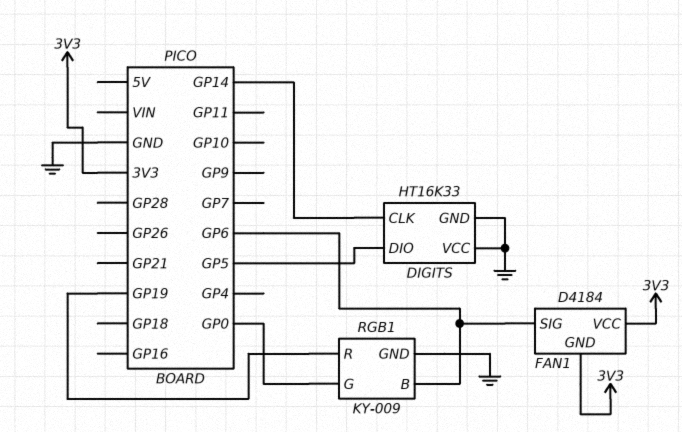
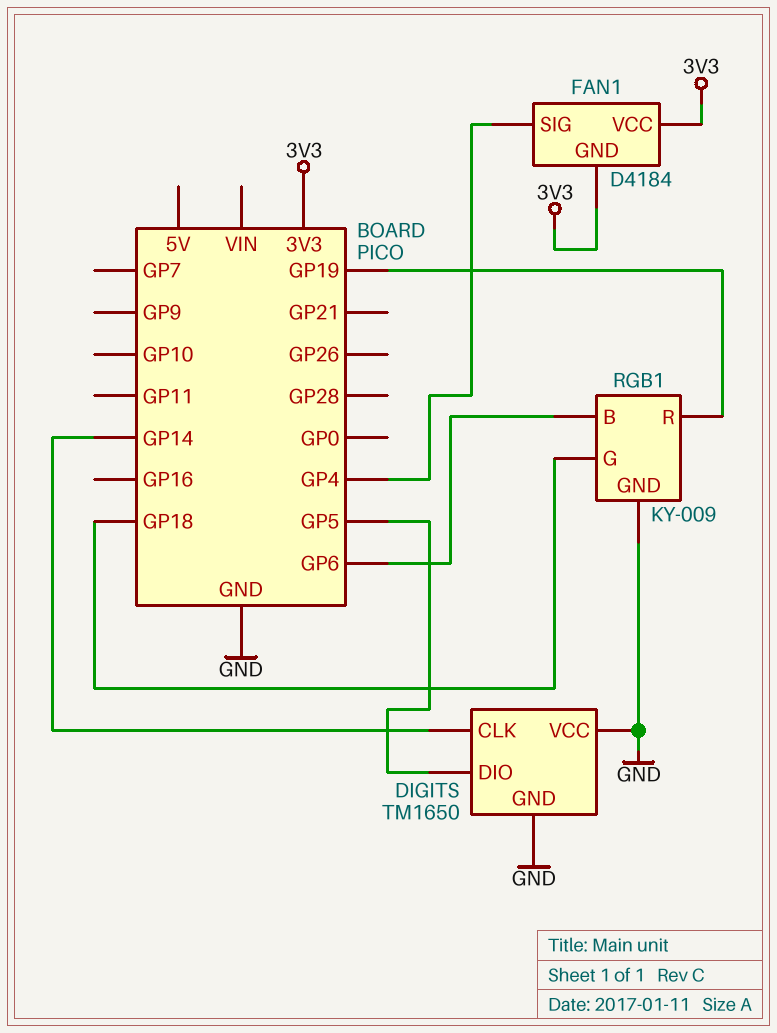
DIGITS: HT16K33 -> TM1650
FAN1 pin SIG: GP6 -> GP4
RGB1 pin G: GP0 -> GP18

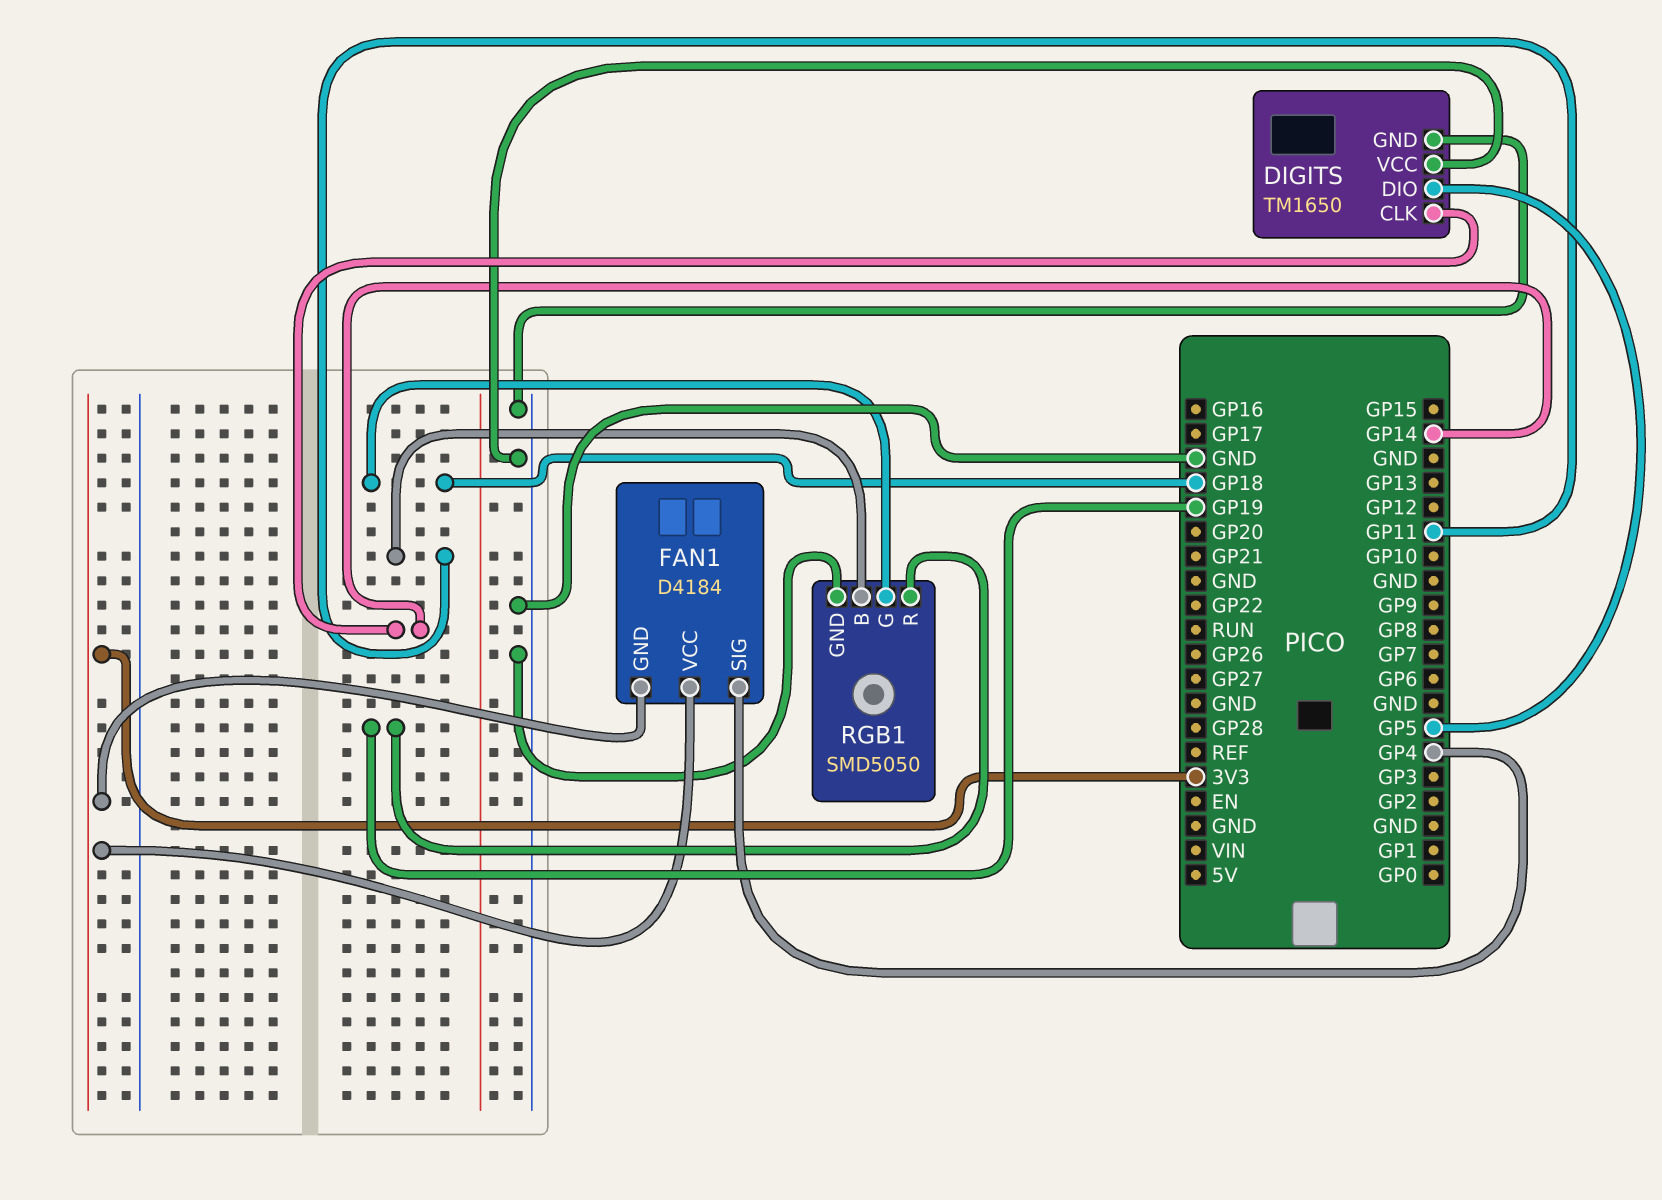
RGB1: KY-009 -> SMD5050
RGB1 pin B: GP6 -> GP11

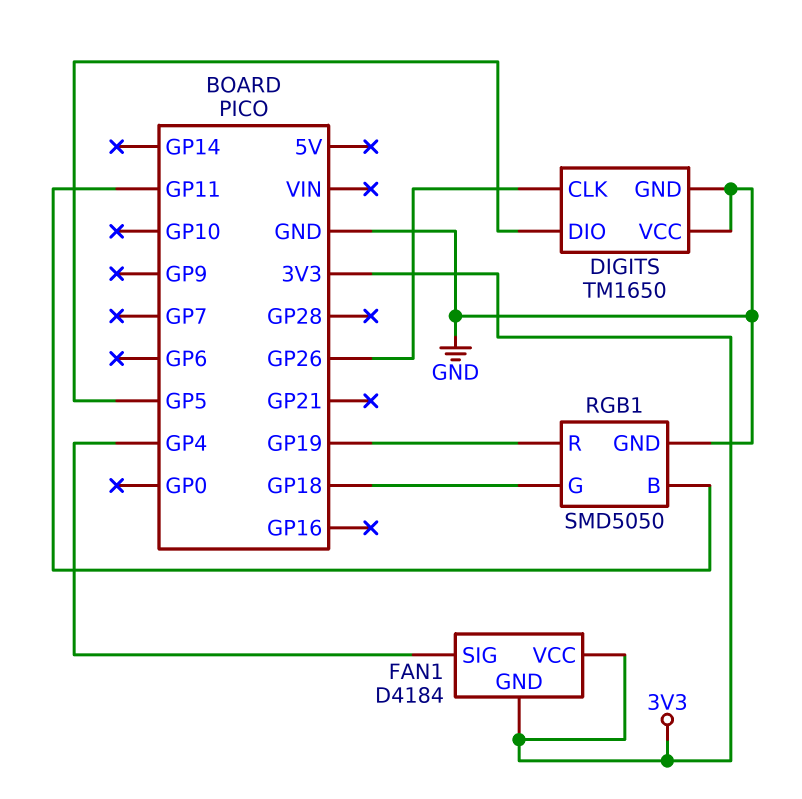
DIGITS pin CLK: GP14 -> GP26

